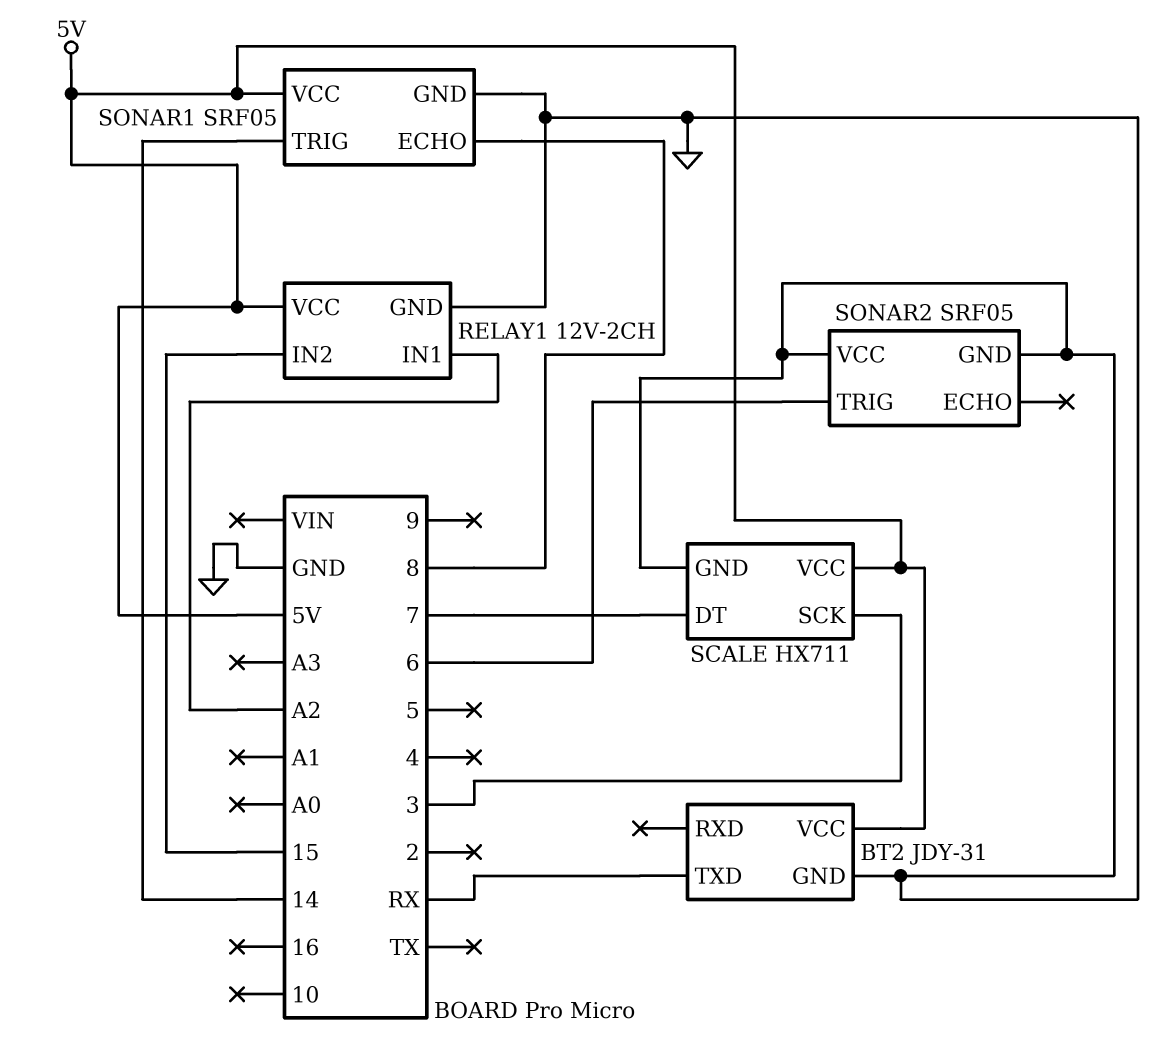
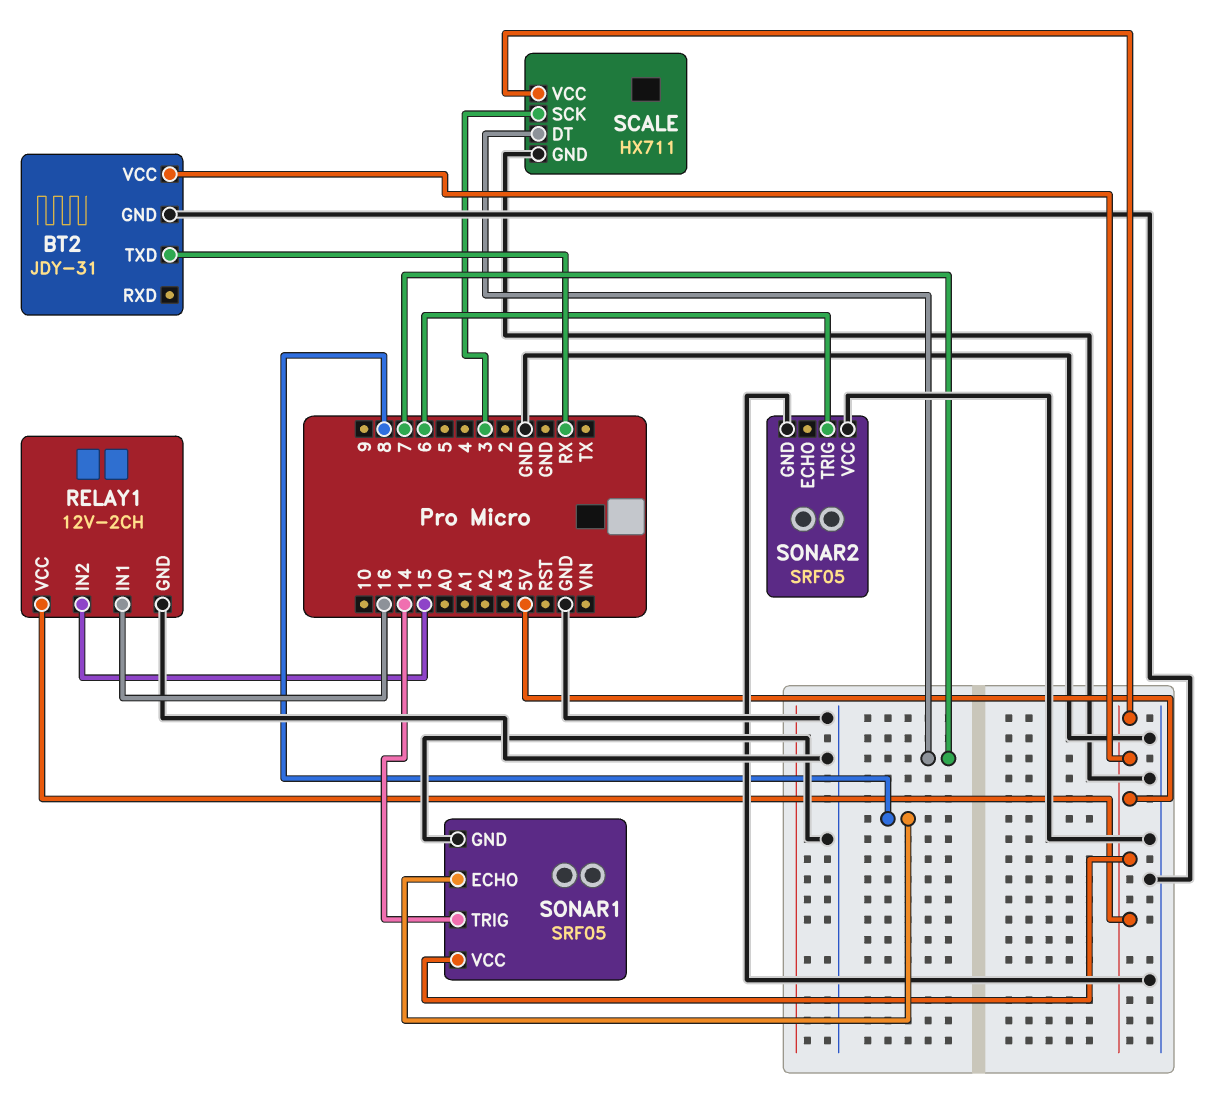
RELAY1 pin IN1: A2 -> 16

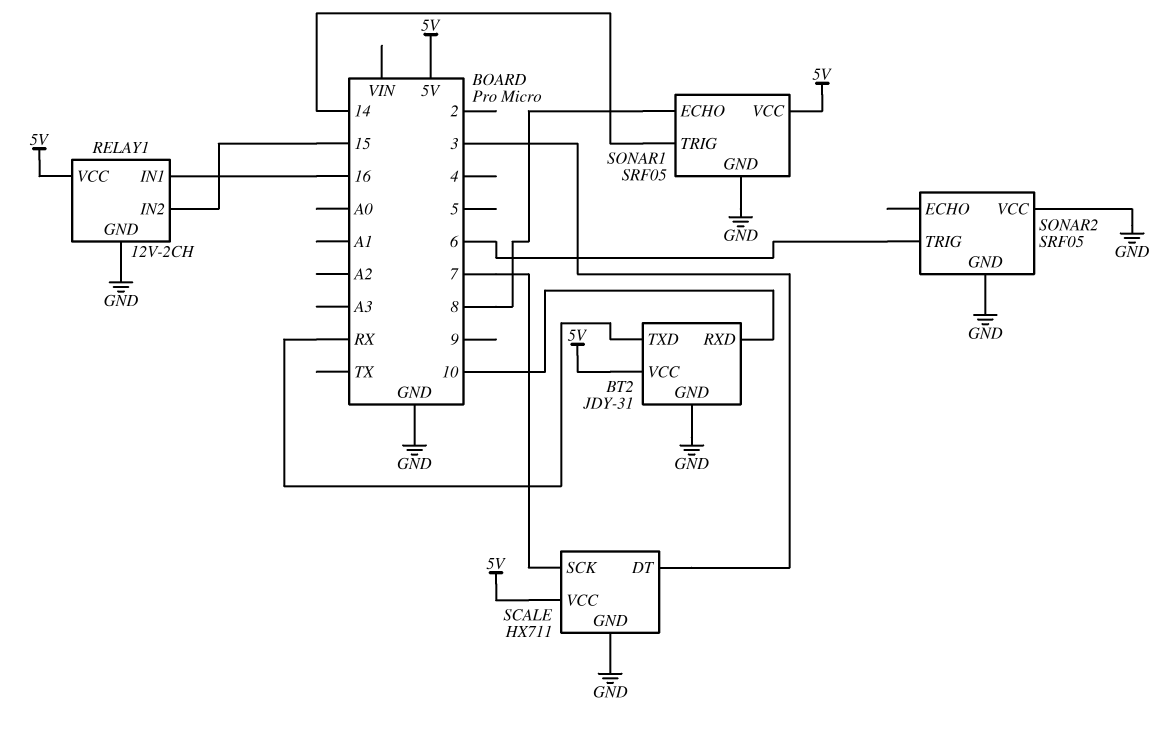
BT2 pin RXD: none -> 10
SCALE pin DT: 7 -> 3
SCALE pin SCK: 3 -> 7

